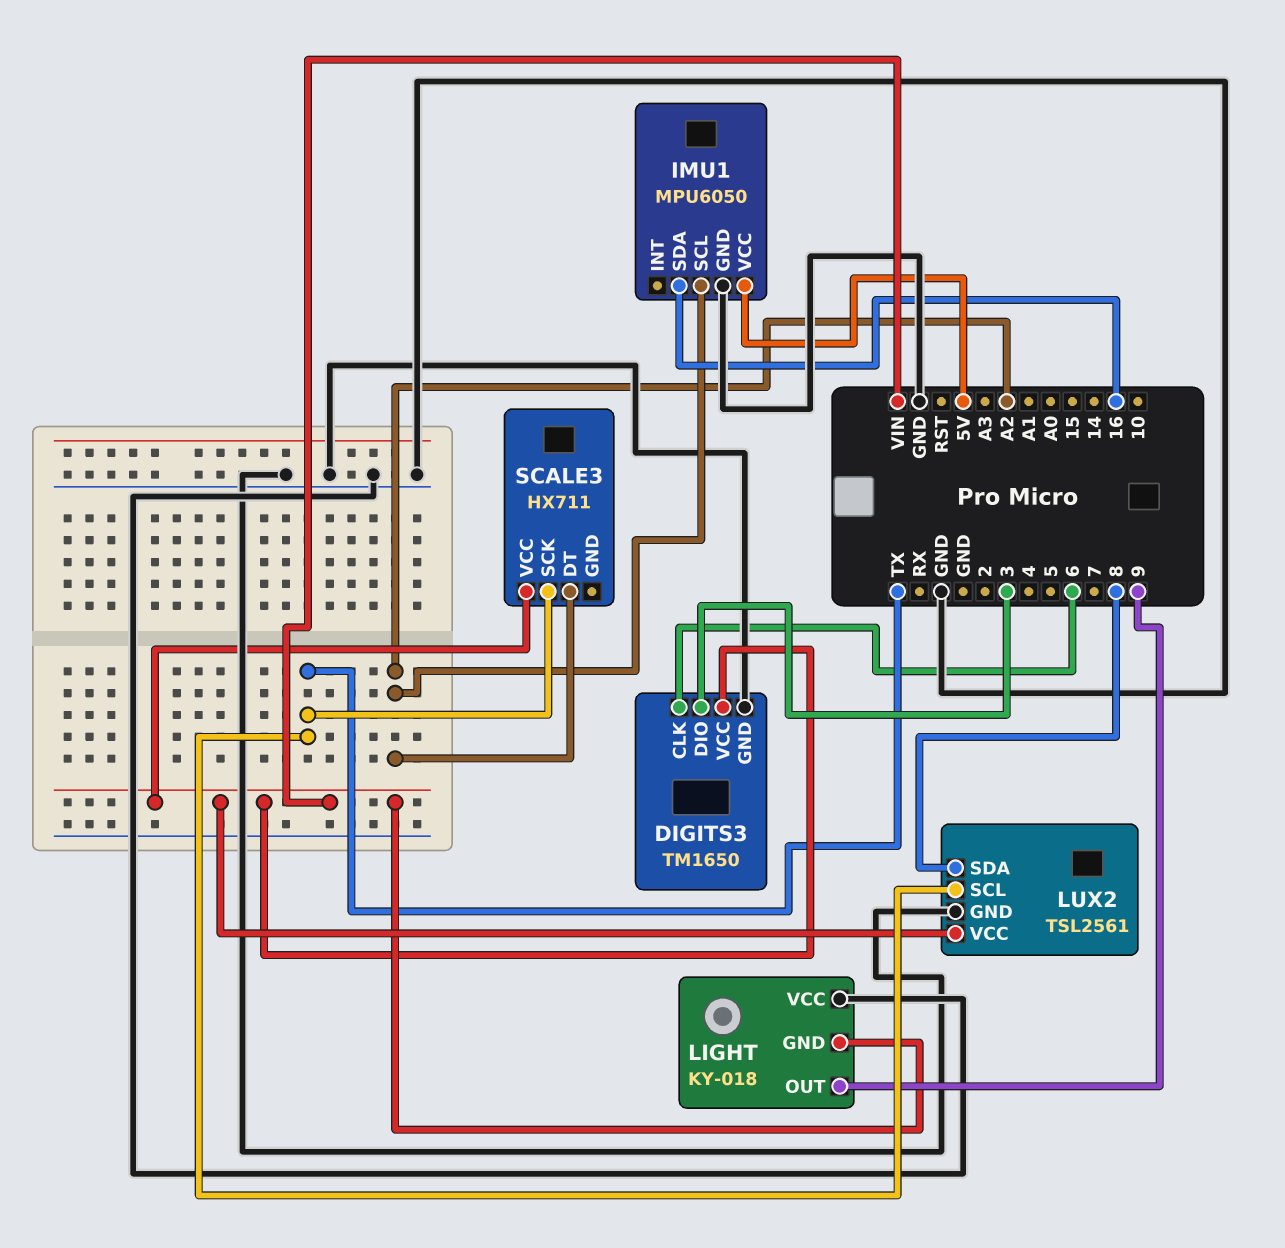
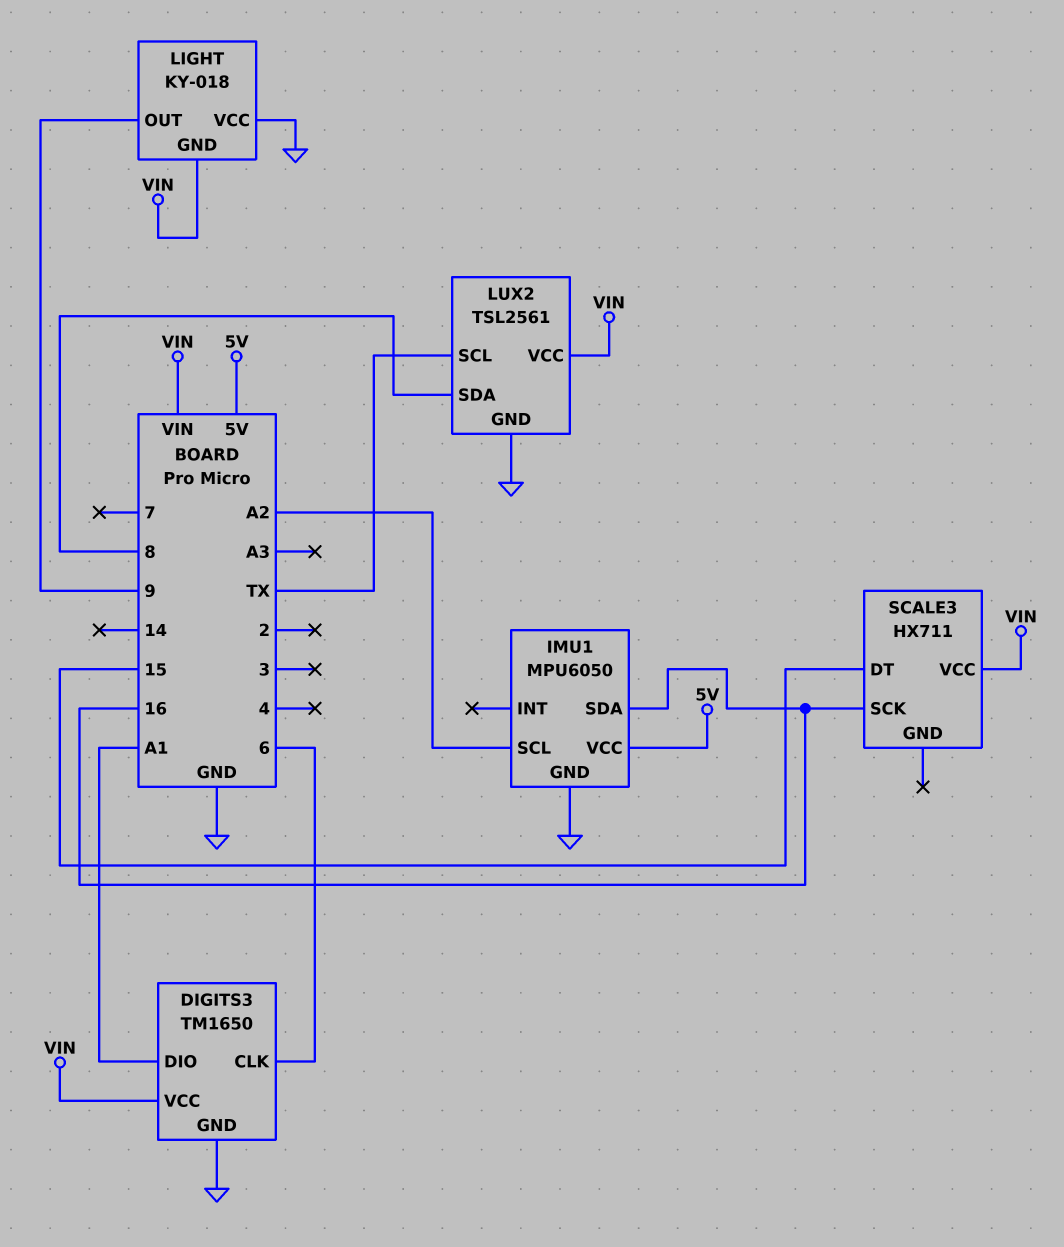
DIGITS3 pin DIO: 3 -> A1
SCALE3 pin DT: A2 -> 15
SCALE3 pin SCK: TX -> 16

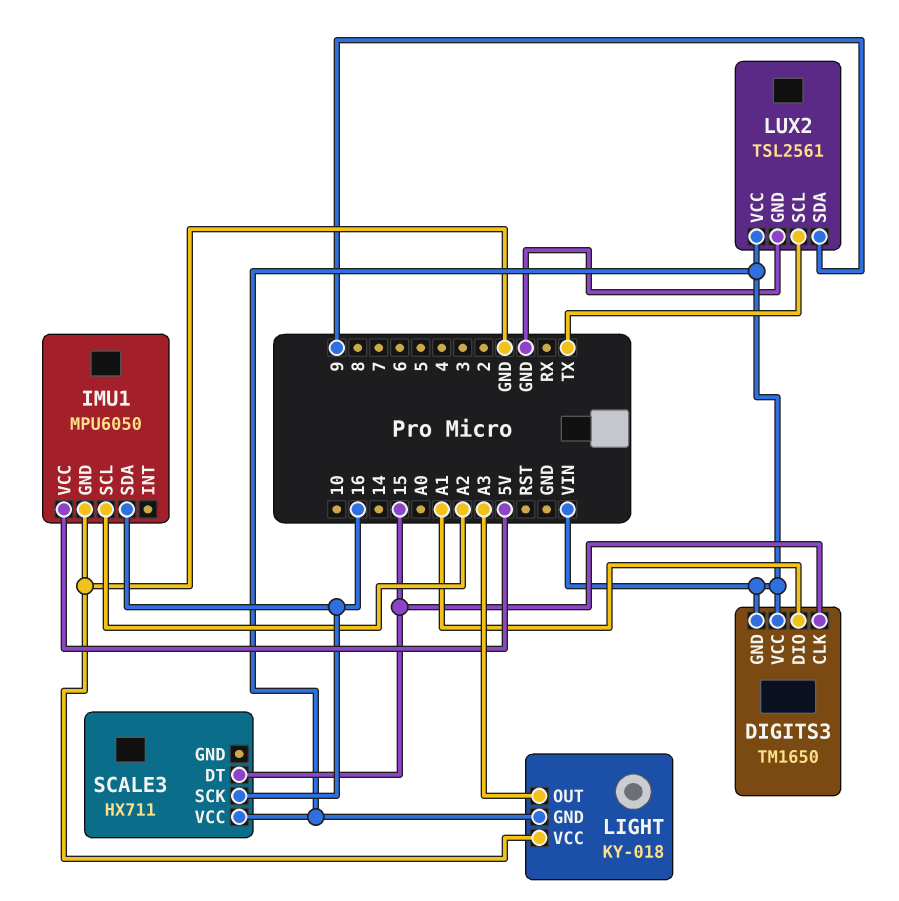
DIGITS3 pin CLK: 6 -> 15
DIGITS3 pin GND: GND -> VIN
LIGHT pin OUT: 9 -> A3
LUX2 pin SDA: 8 -> 9

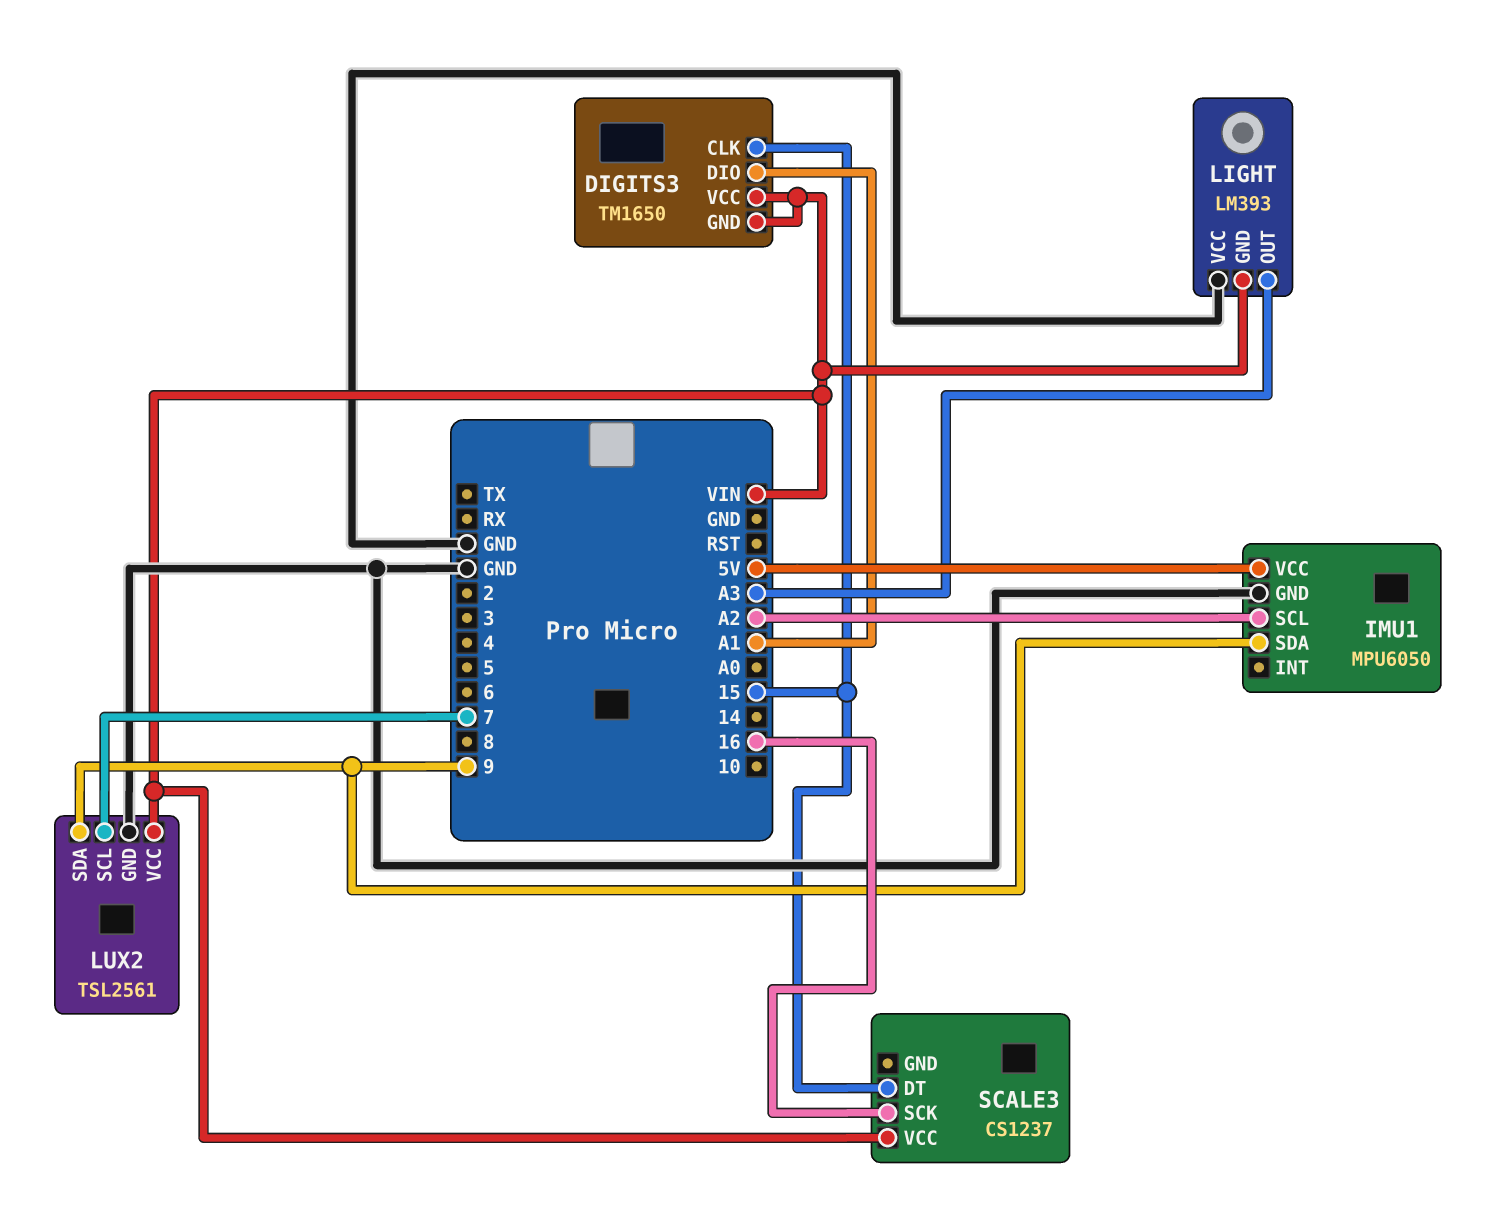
IMU1 pin SDA: 16 -> 9
LIGHT: KY-018 -> LM393
LUX2 pin SCL: TX -> 7
SCALE3: HX711 -> CS1237

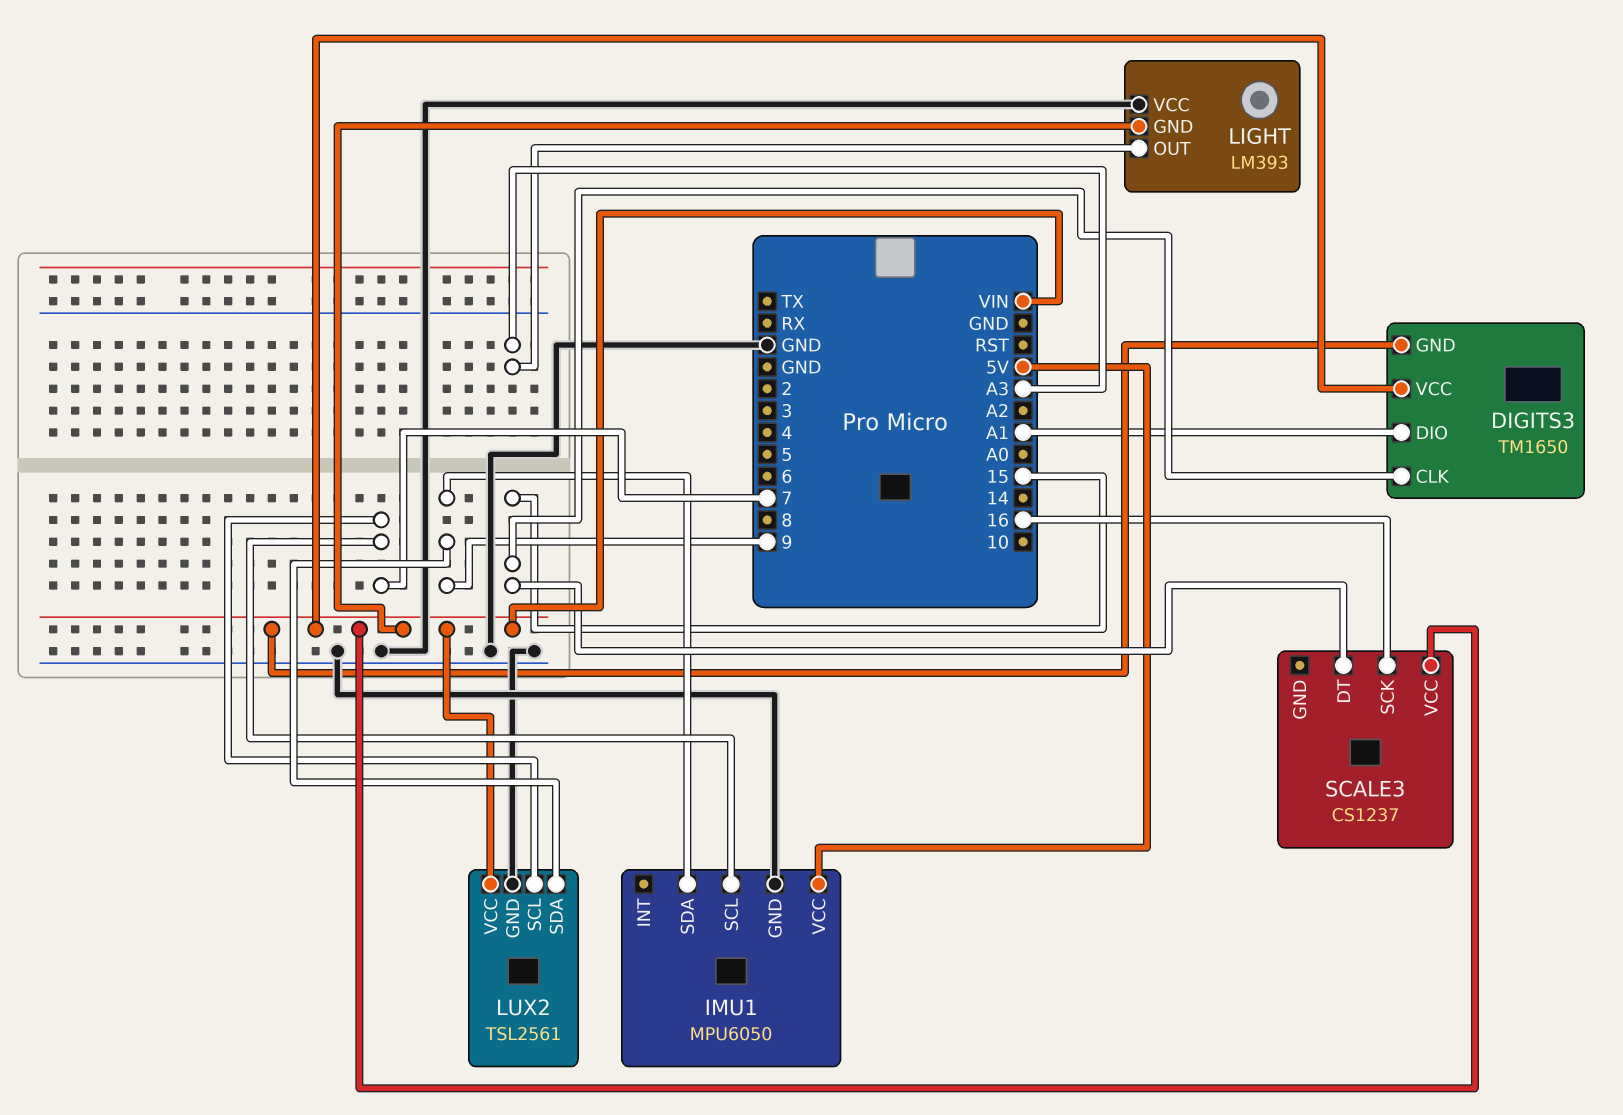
IMU1 pin SCL: A2 -> 7

